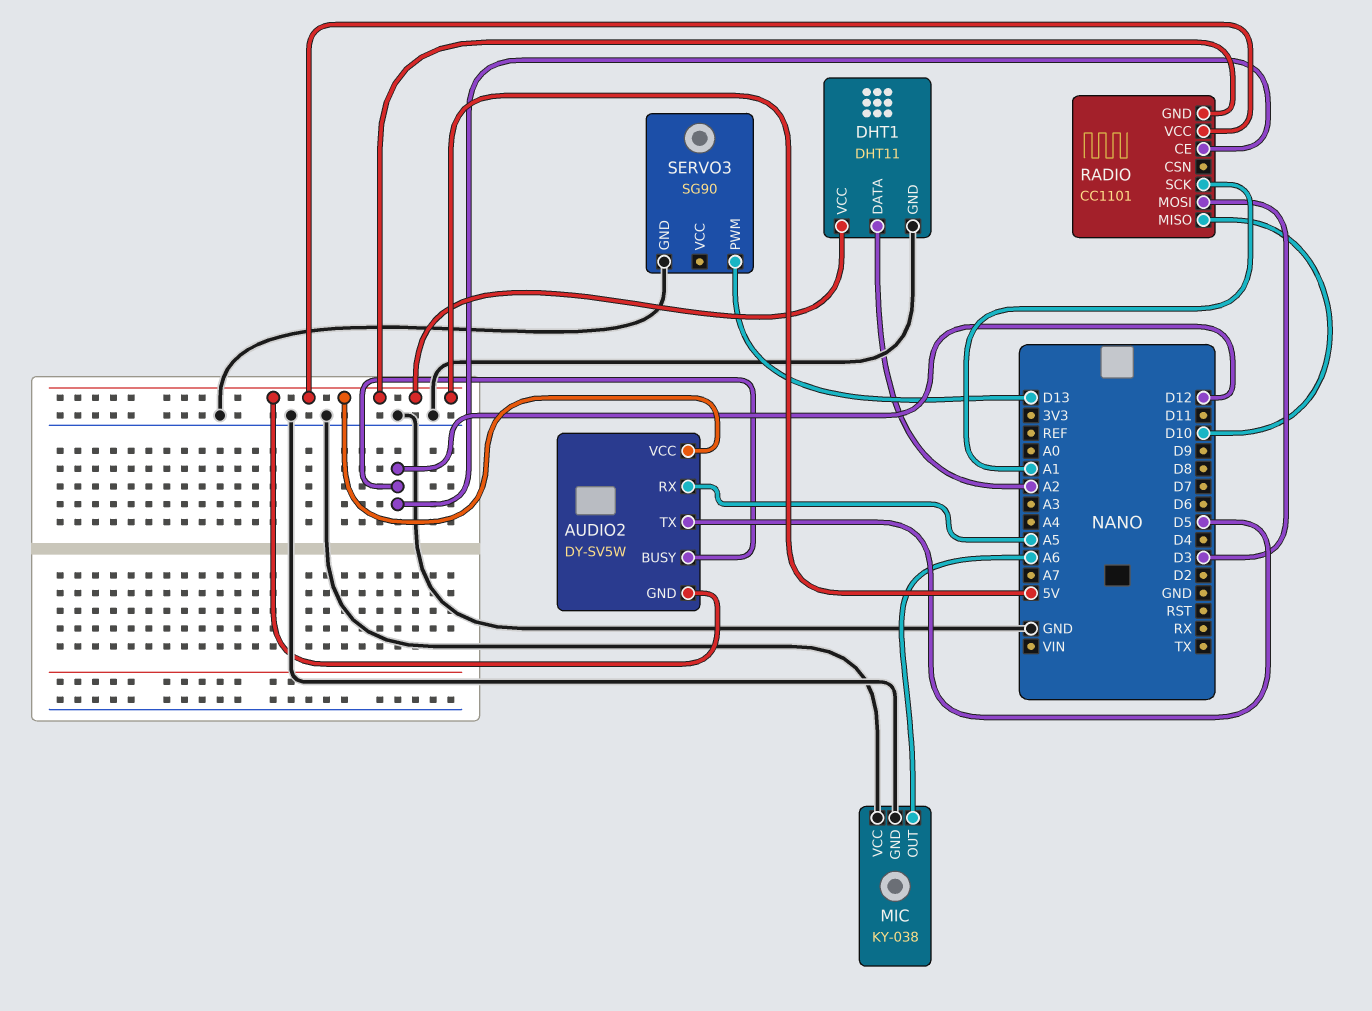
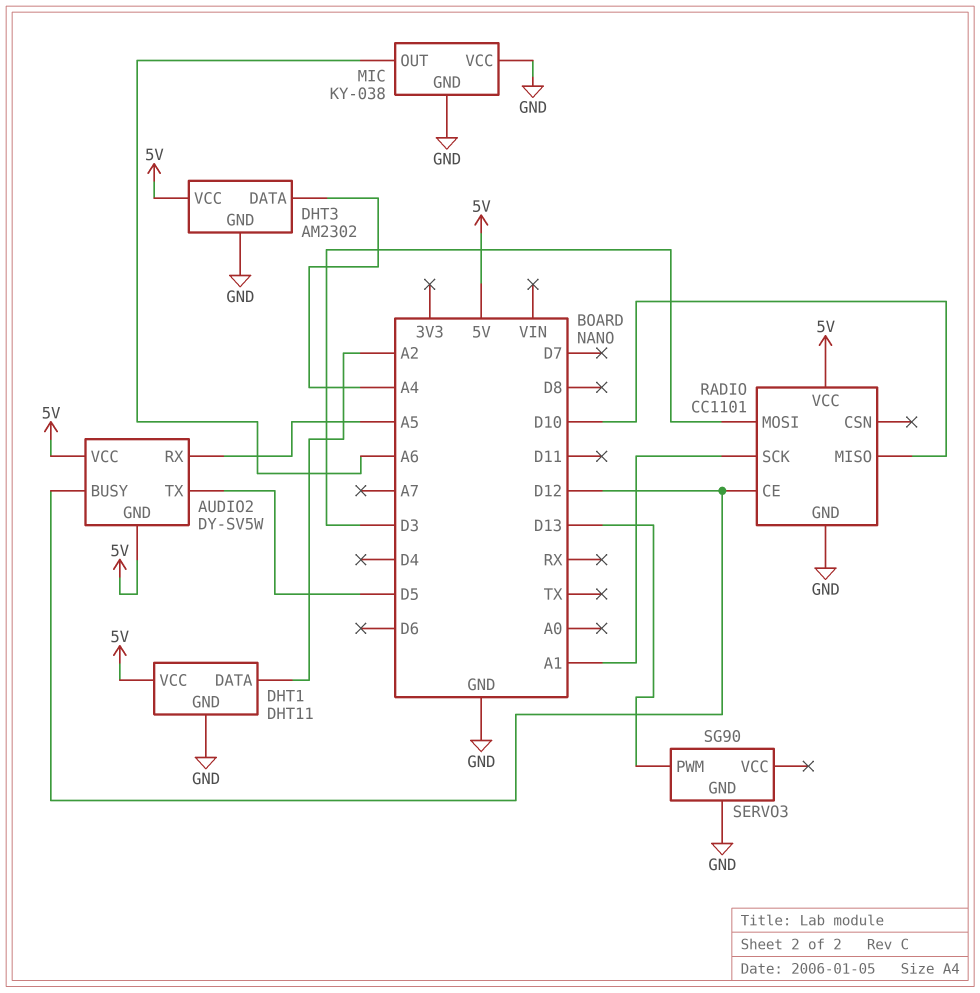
DHT3: none -> AM2302
DHT3 pin DATA: none -> A4
DHT3 pin GND: none -> GND
DHT3 pin VCC: none -> 5V
RADIO pin GND: 5V -> GND

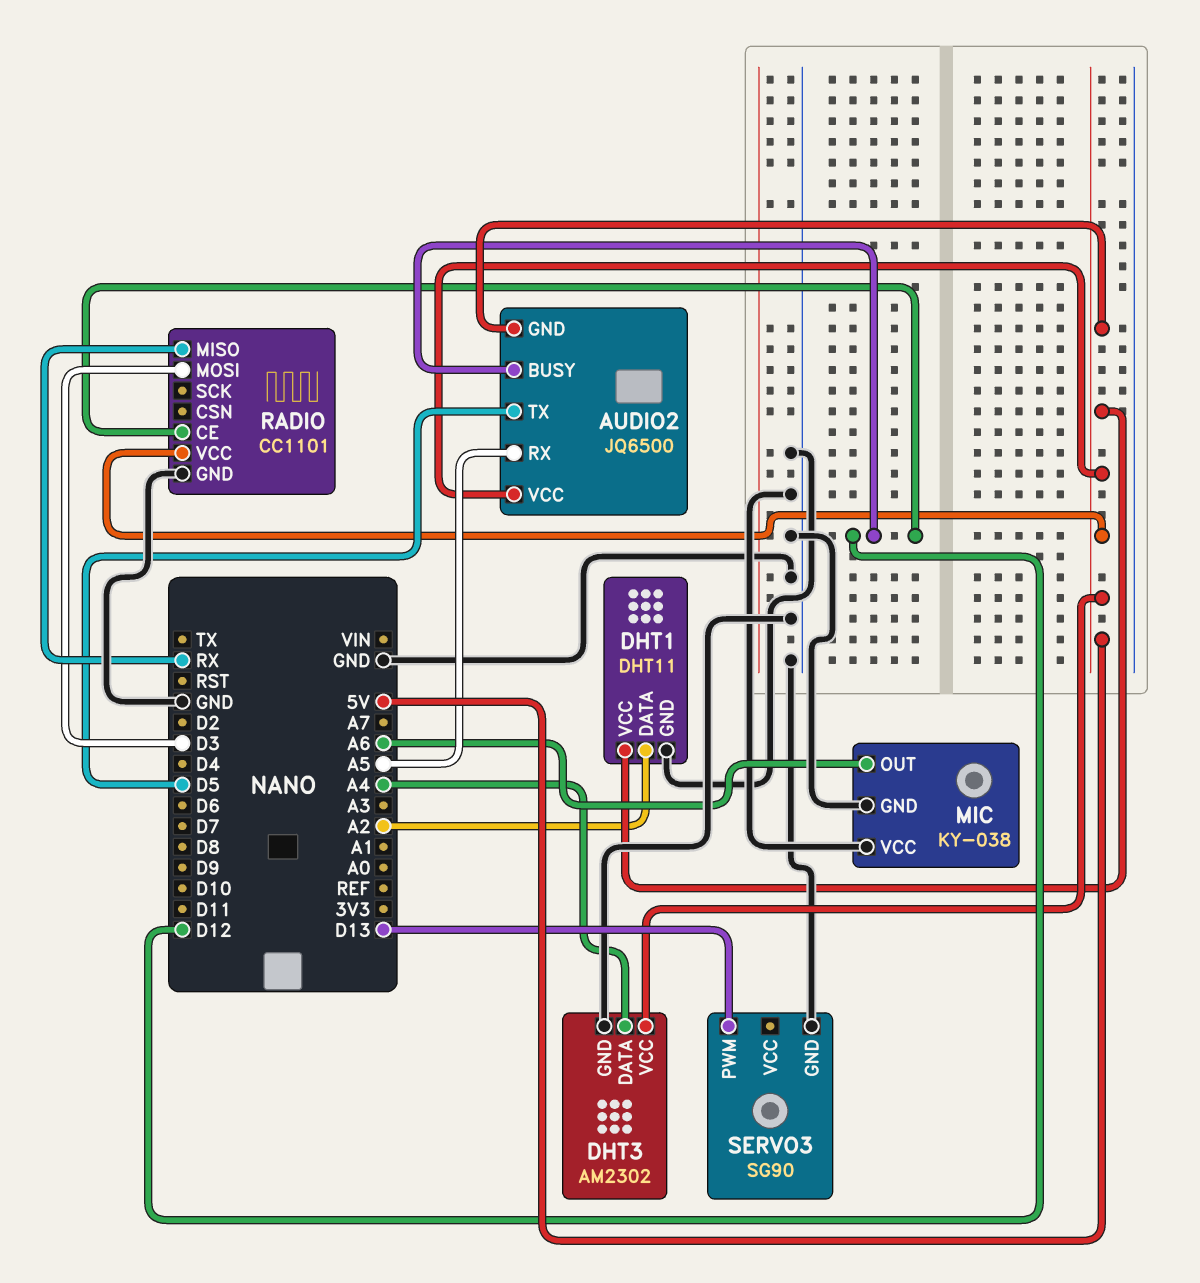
AUDIO2: DY-SV5W -> JQ6500
RADIO pin MISO: D10 -> RX
RADIO pin SCK: A1 -> none

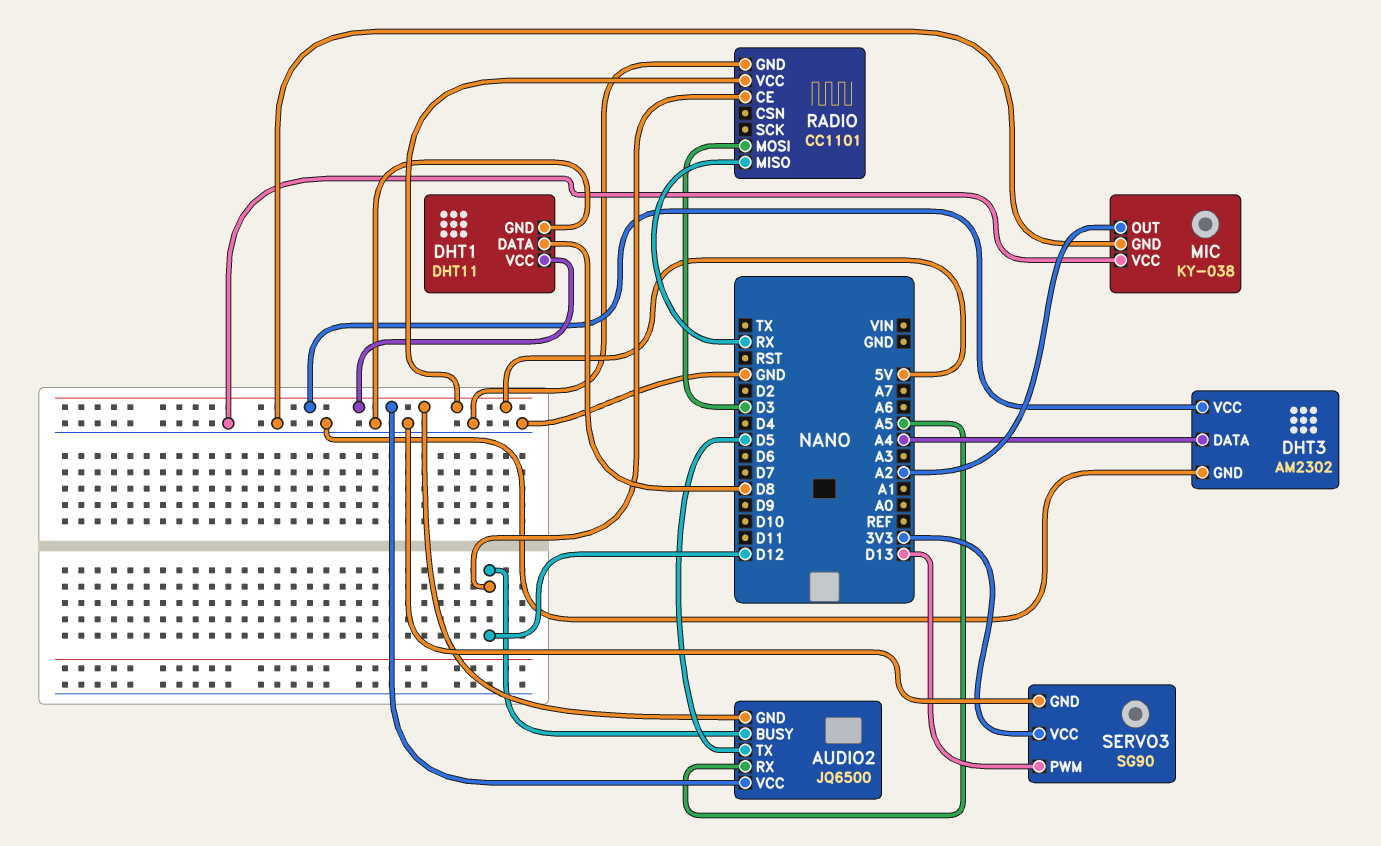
DHT1 pin DATA: A2 -> D8
MIC pin OUT: A6 -> A2
SERVO3 pin VCC: none -> 3V3

